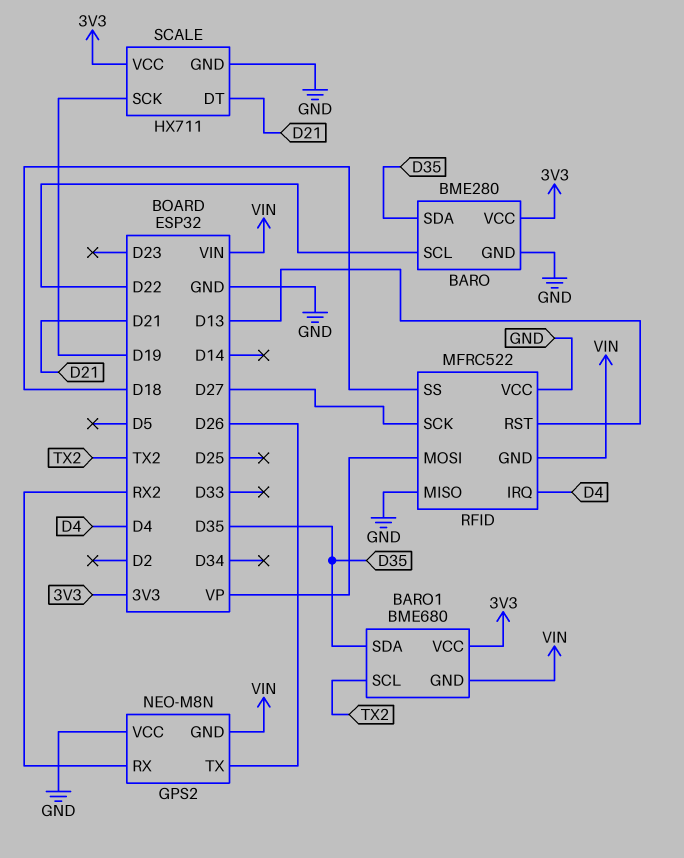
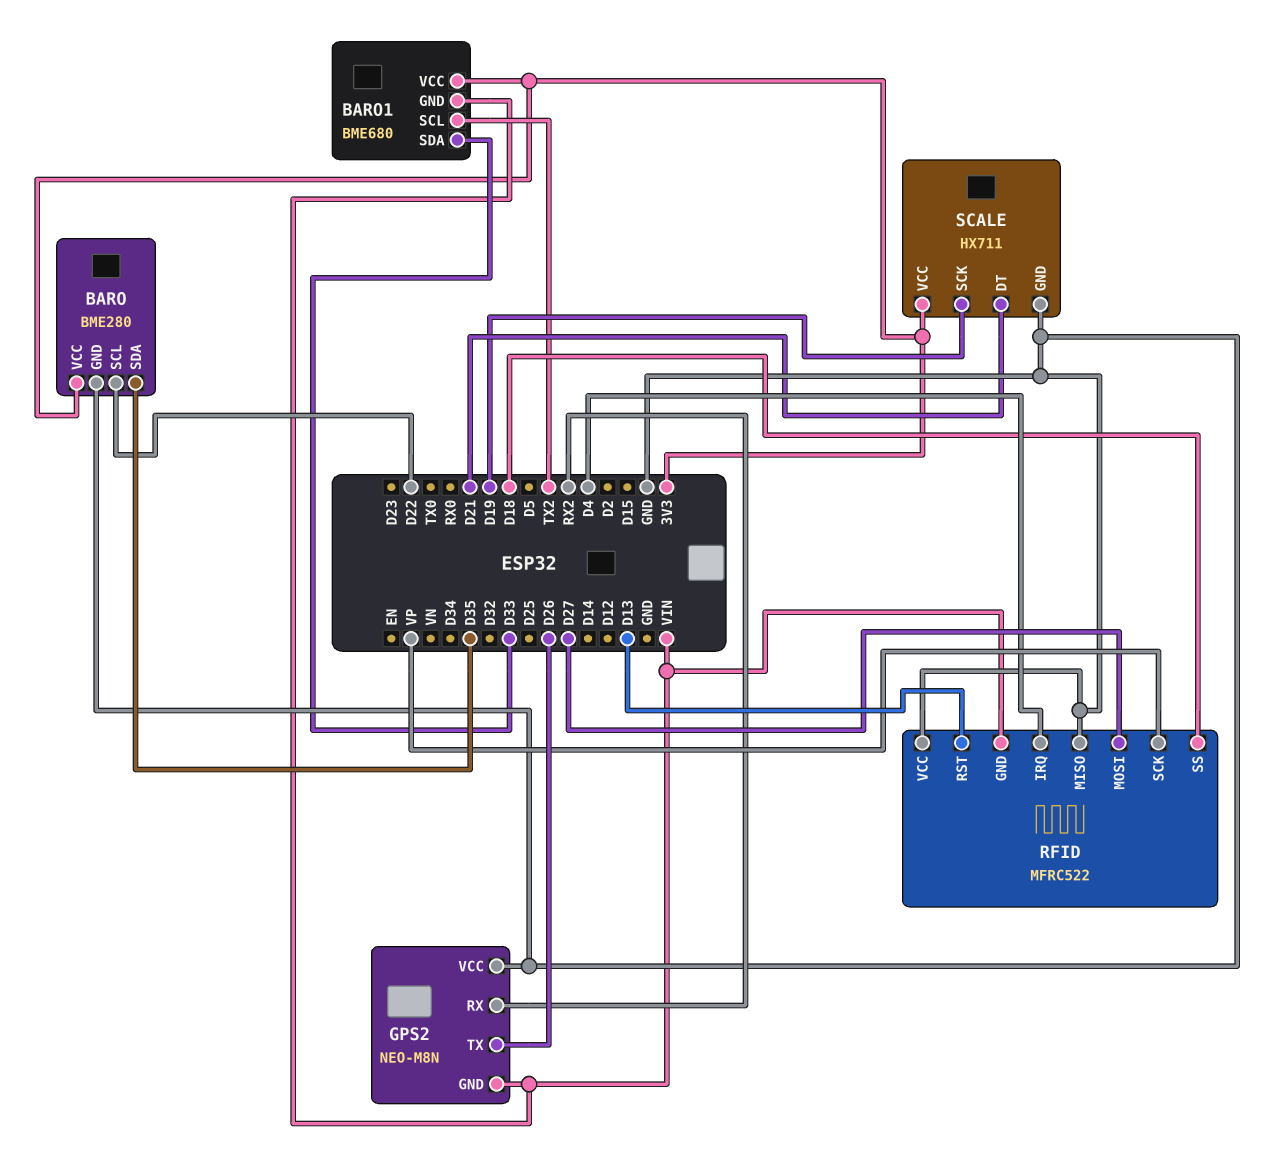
BARO1 pin SDA: D35 -> D33
RFID pin MOSI: VP -> D27
RFID pin SCK: D27 -> VP

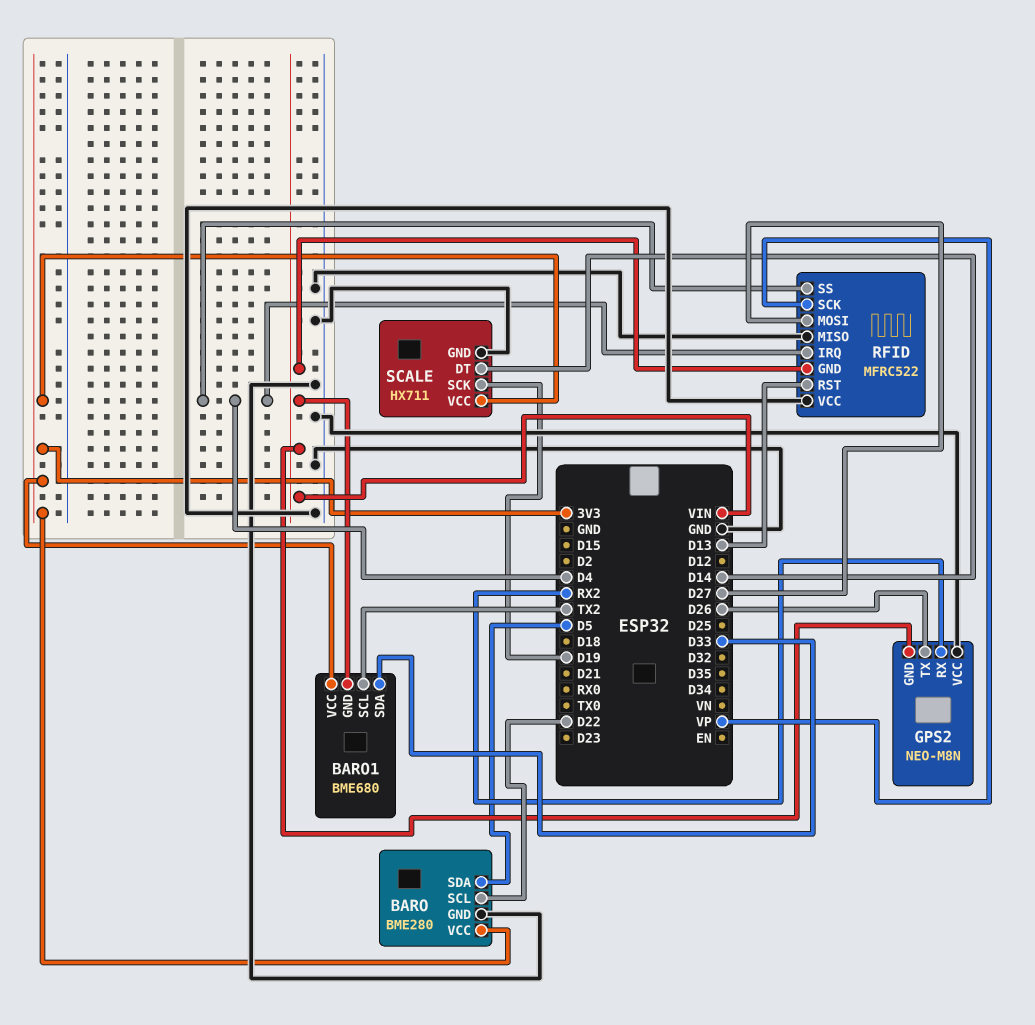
BARO pin SDA: D35 -> D5
RFID pin SS: D18 -> D4
SCALE pin DT: D21 -> D14

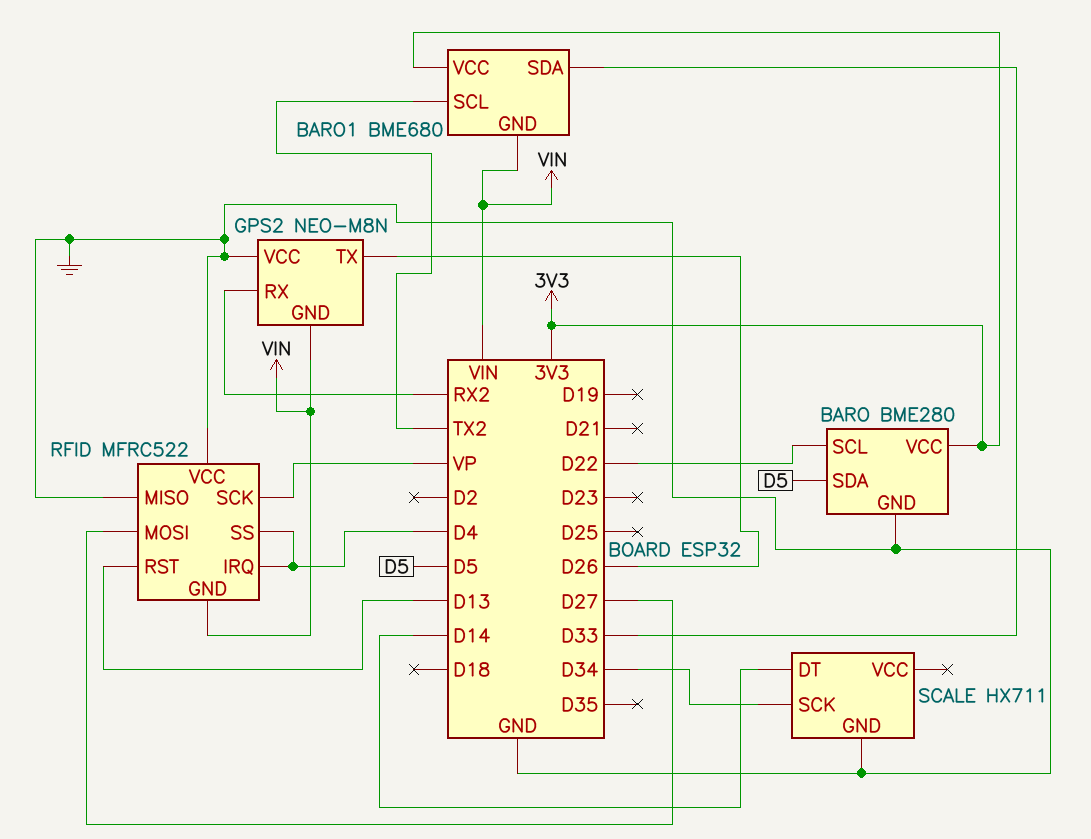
SCALE pin SCK: D19 -> D34
SCALE pin VCC: 3V3 -> none

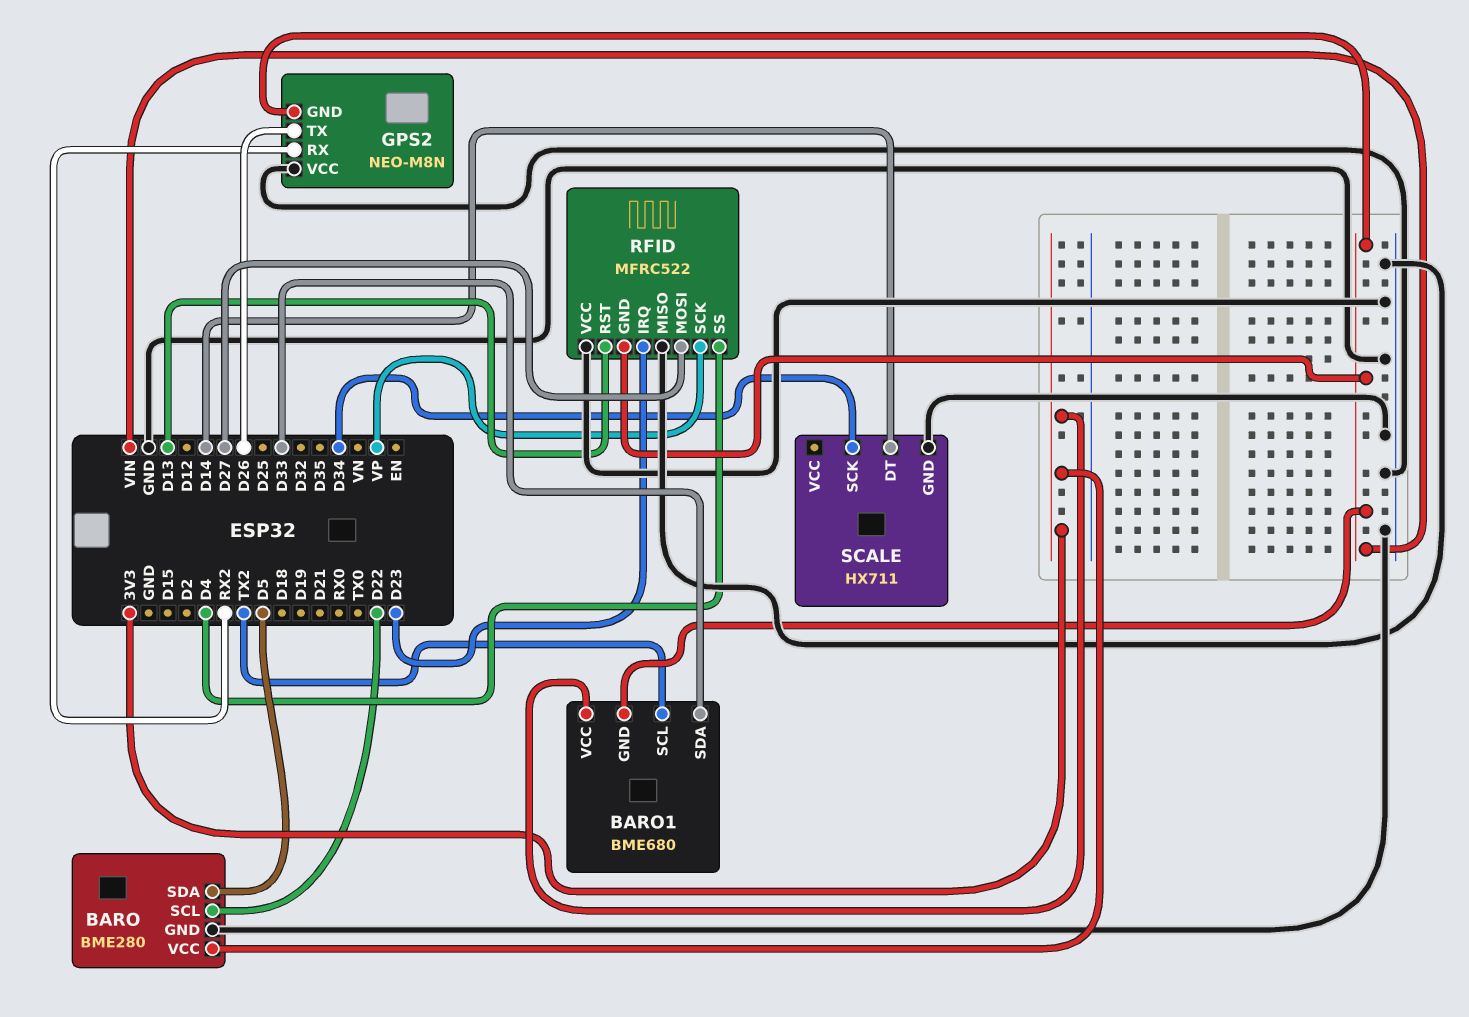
RFID pin IRQ: D4 -> D23

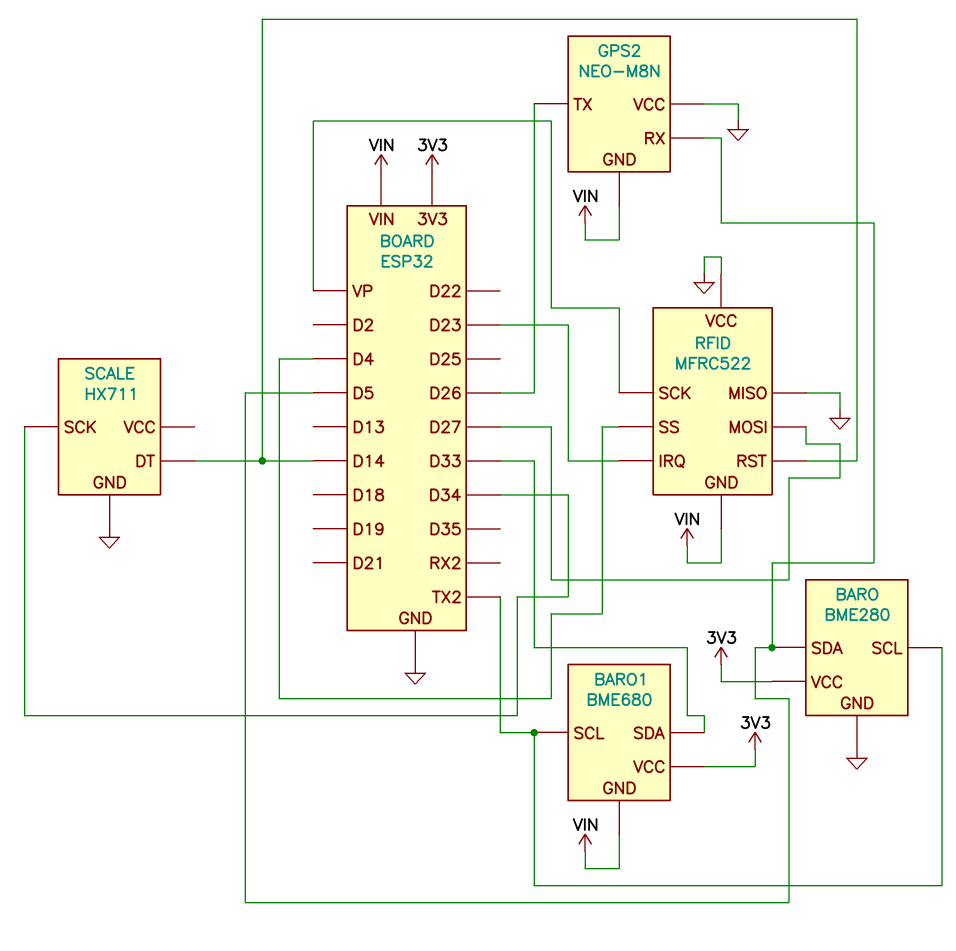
BARO pin SCL: D22 -> TX2
GPS2 pin RX: RX2 -> D5
RFID pin RST: D13 -> D14

